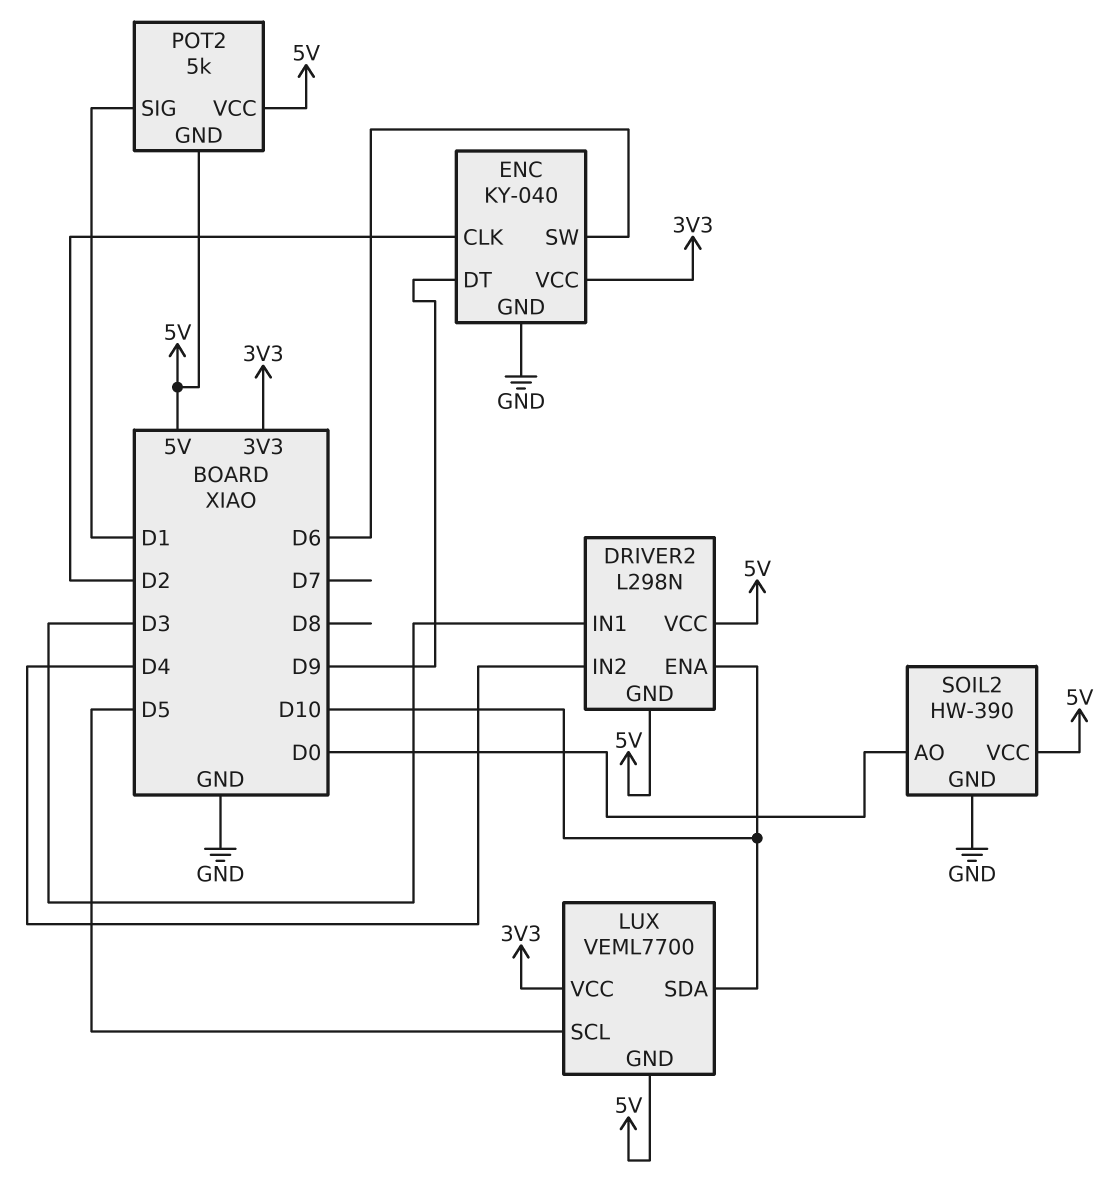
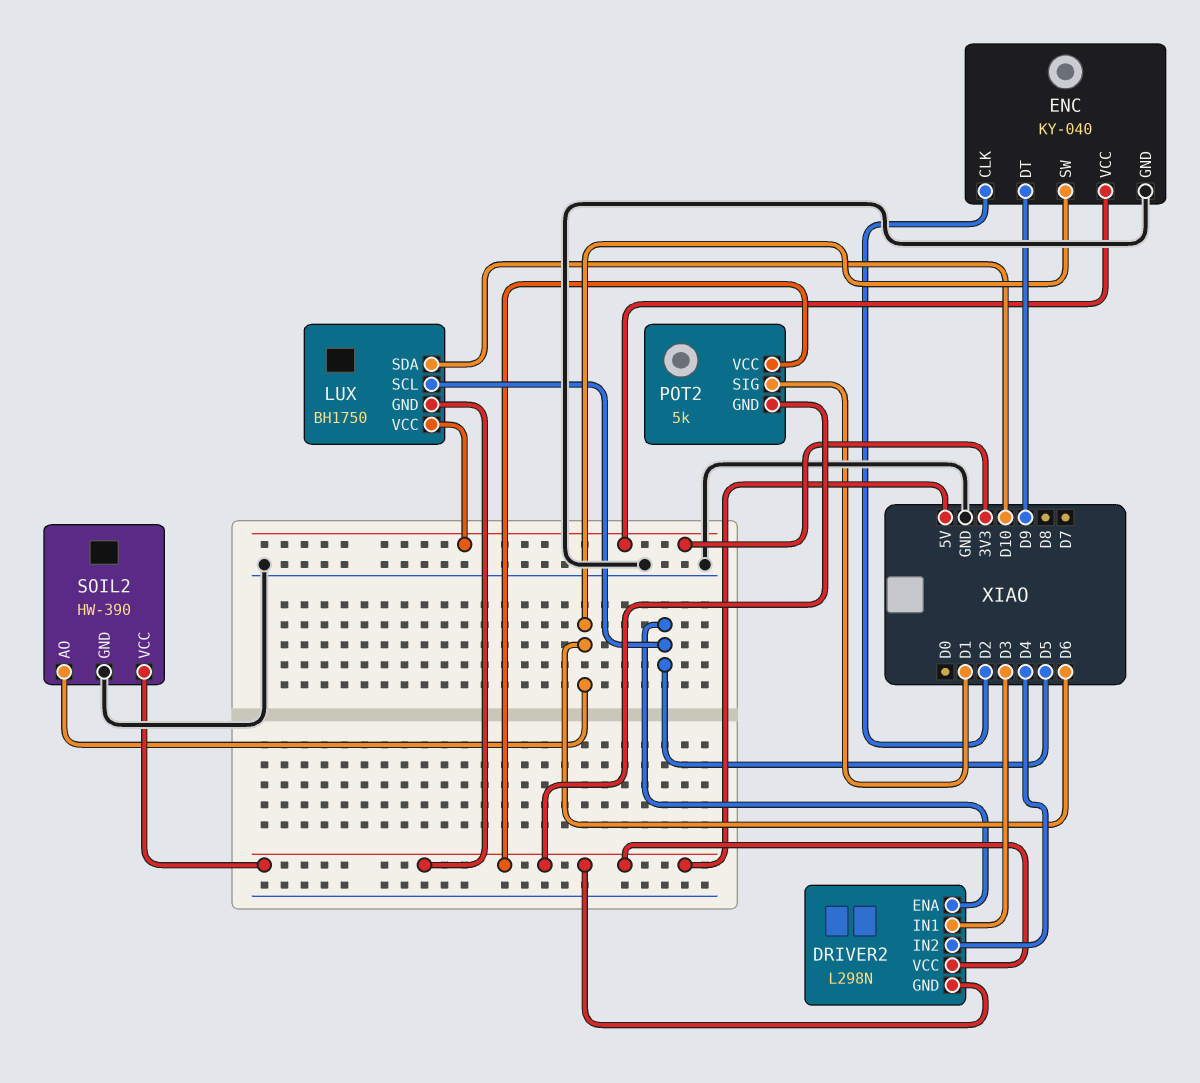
DRIVER2 pin ENA: D10 -> D5
LUX: VEML7700 -> BH1750
SOIL2 pin AO: D0 -> D6

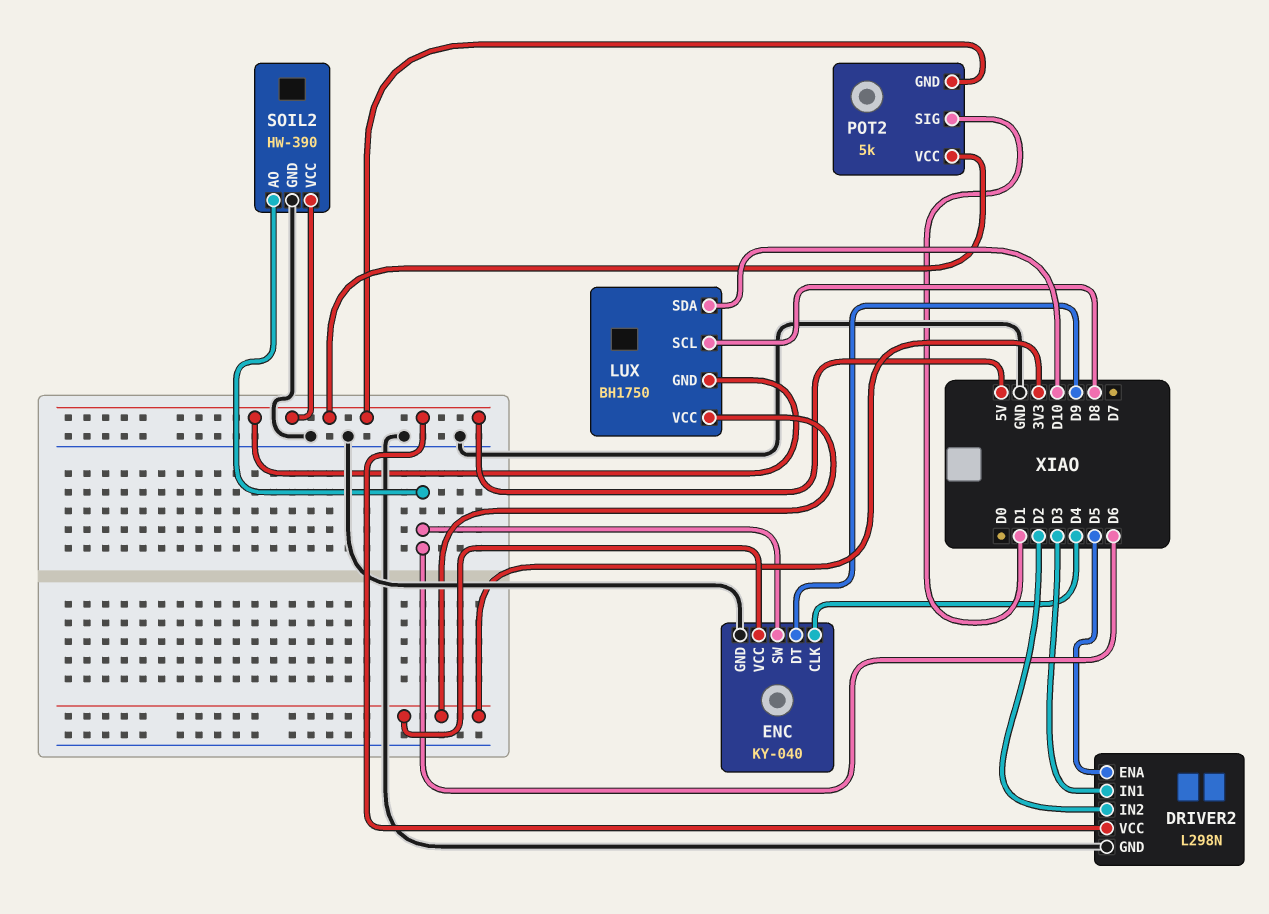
DRIVER2 pin GND: 5V -> GND
DRIVER2 pin IN2: D4 -> D2
ENC pin CLK: D2 -> D4
LUX pin SCL: D5 -> D8

